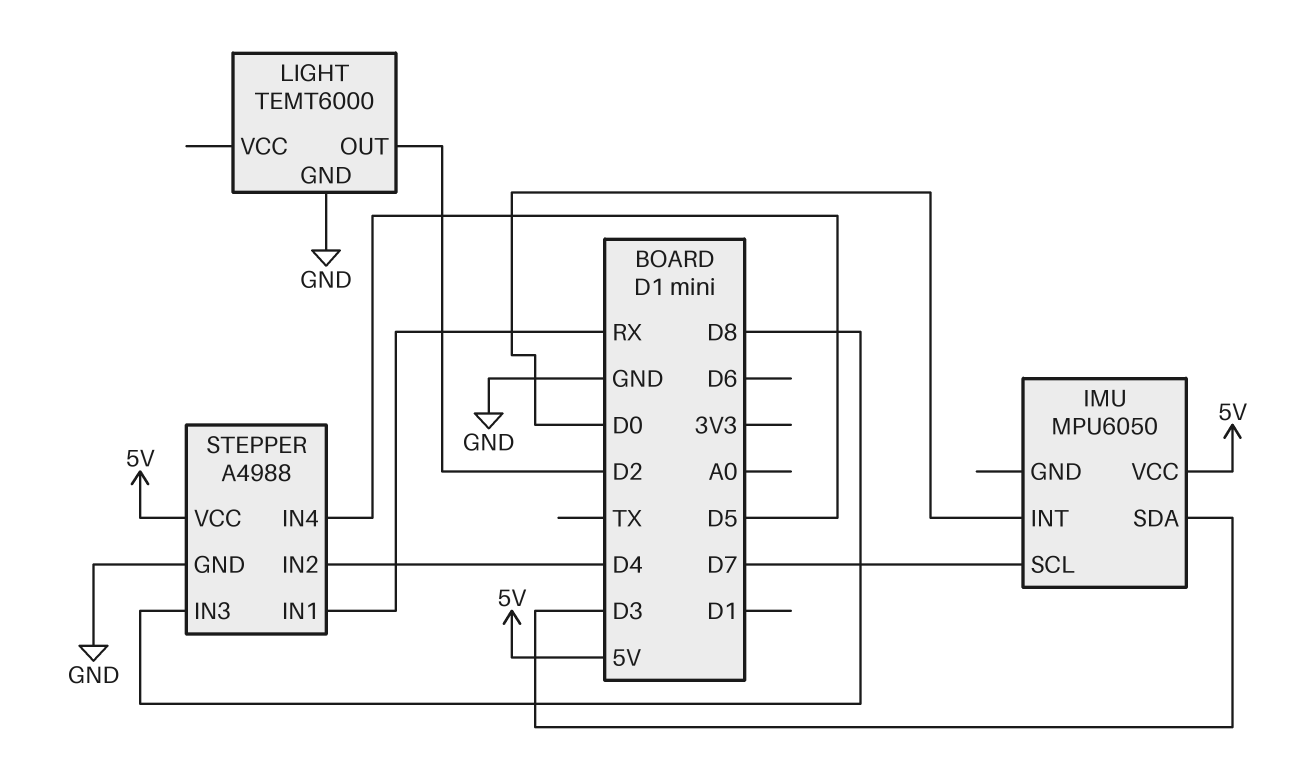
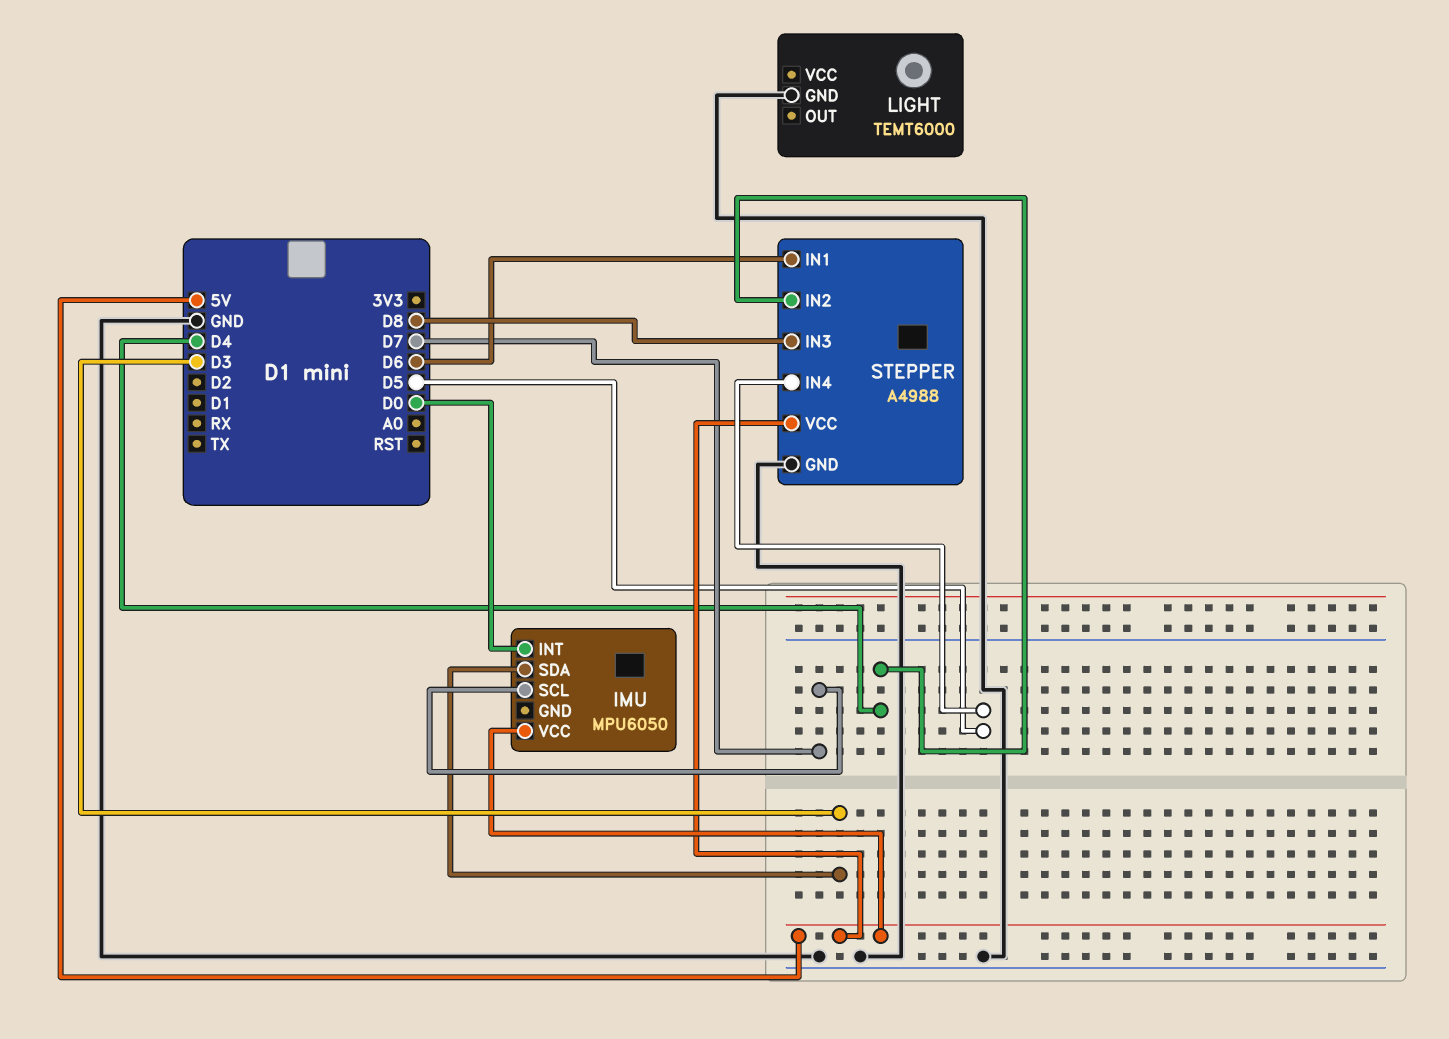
LIGHT pin OUT: D2 -> none
STEPPER pin IN1: RX -> D6

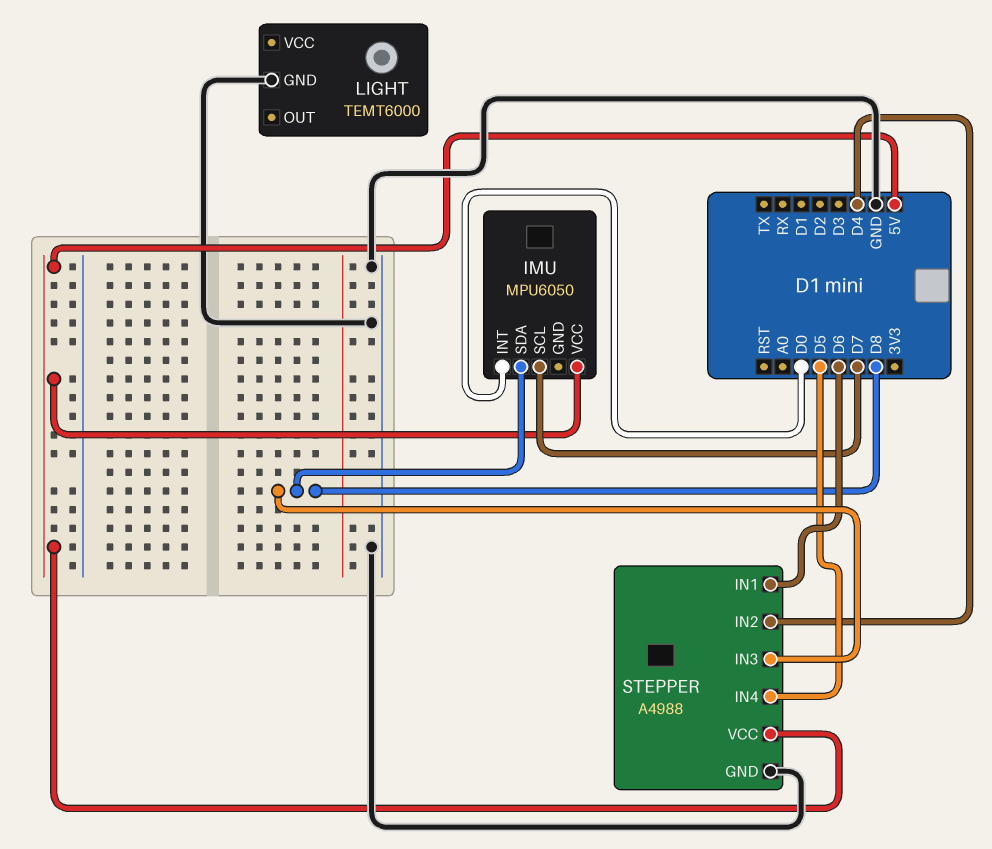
IMU pin SDA: D3 -> D8

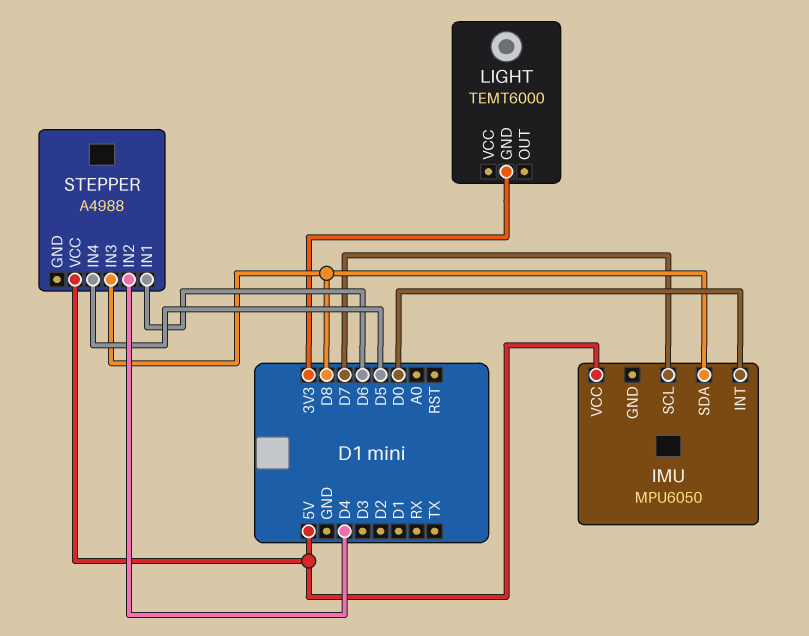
LIGHT pin GND: GND -> 3V3
STEPPER pin GND: GND -> none

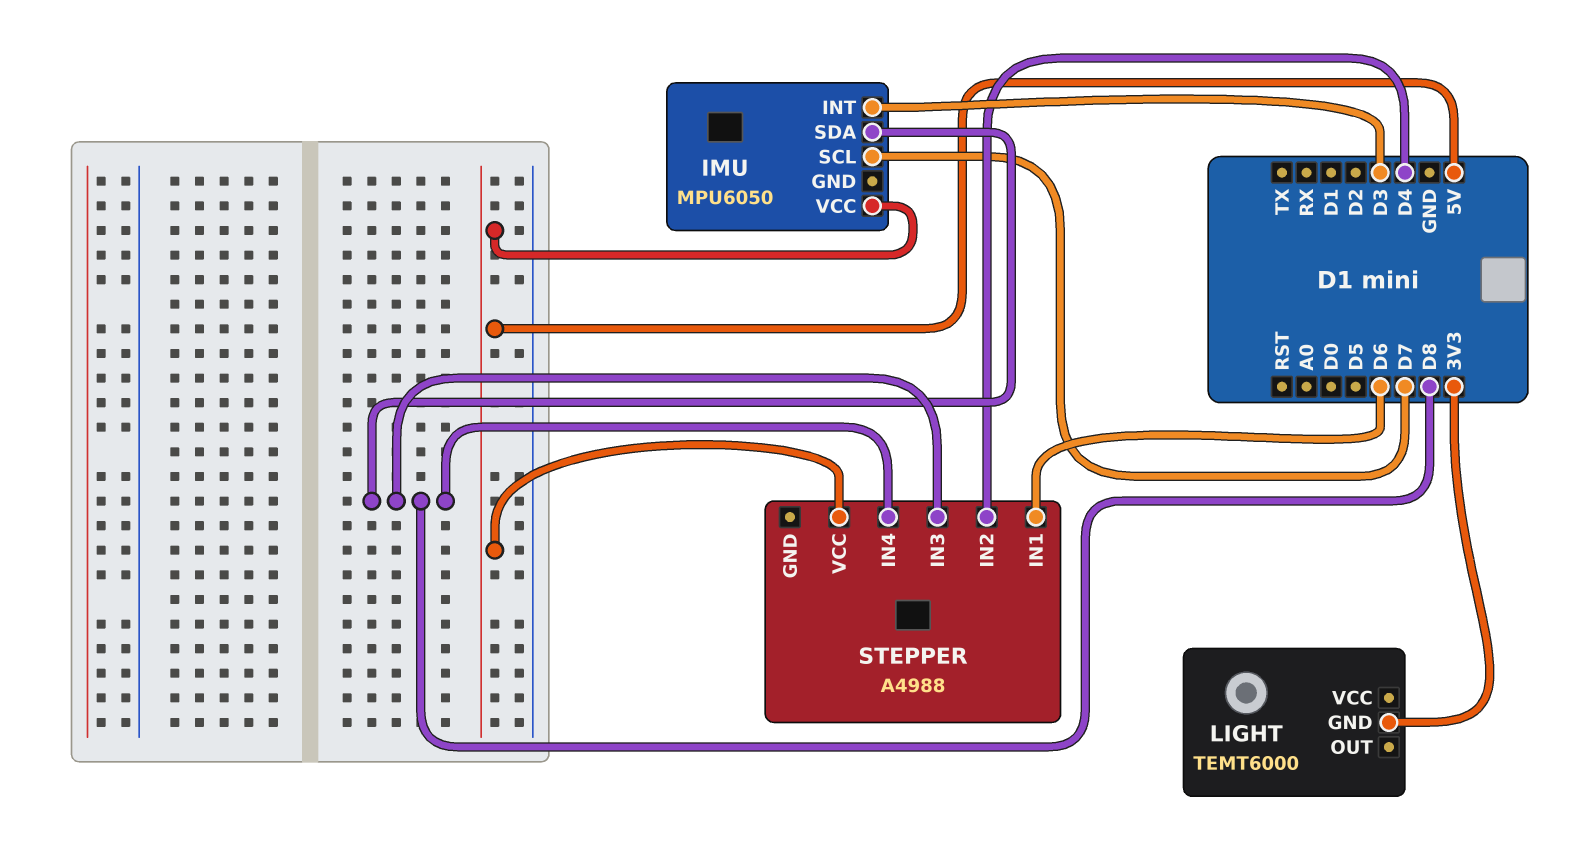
IMU pin INT: D0 -> D3
STEPPER pin IN4: D5 -> D8

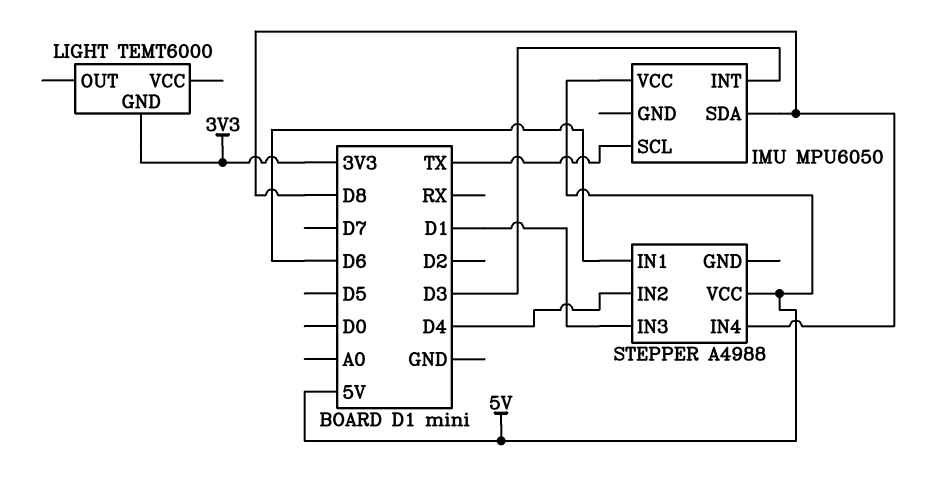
IMU pin SCL: D7 -> TX
STEPPER pin IN3: D8 -> D1

